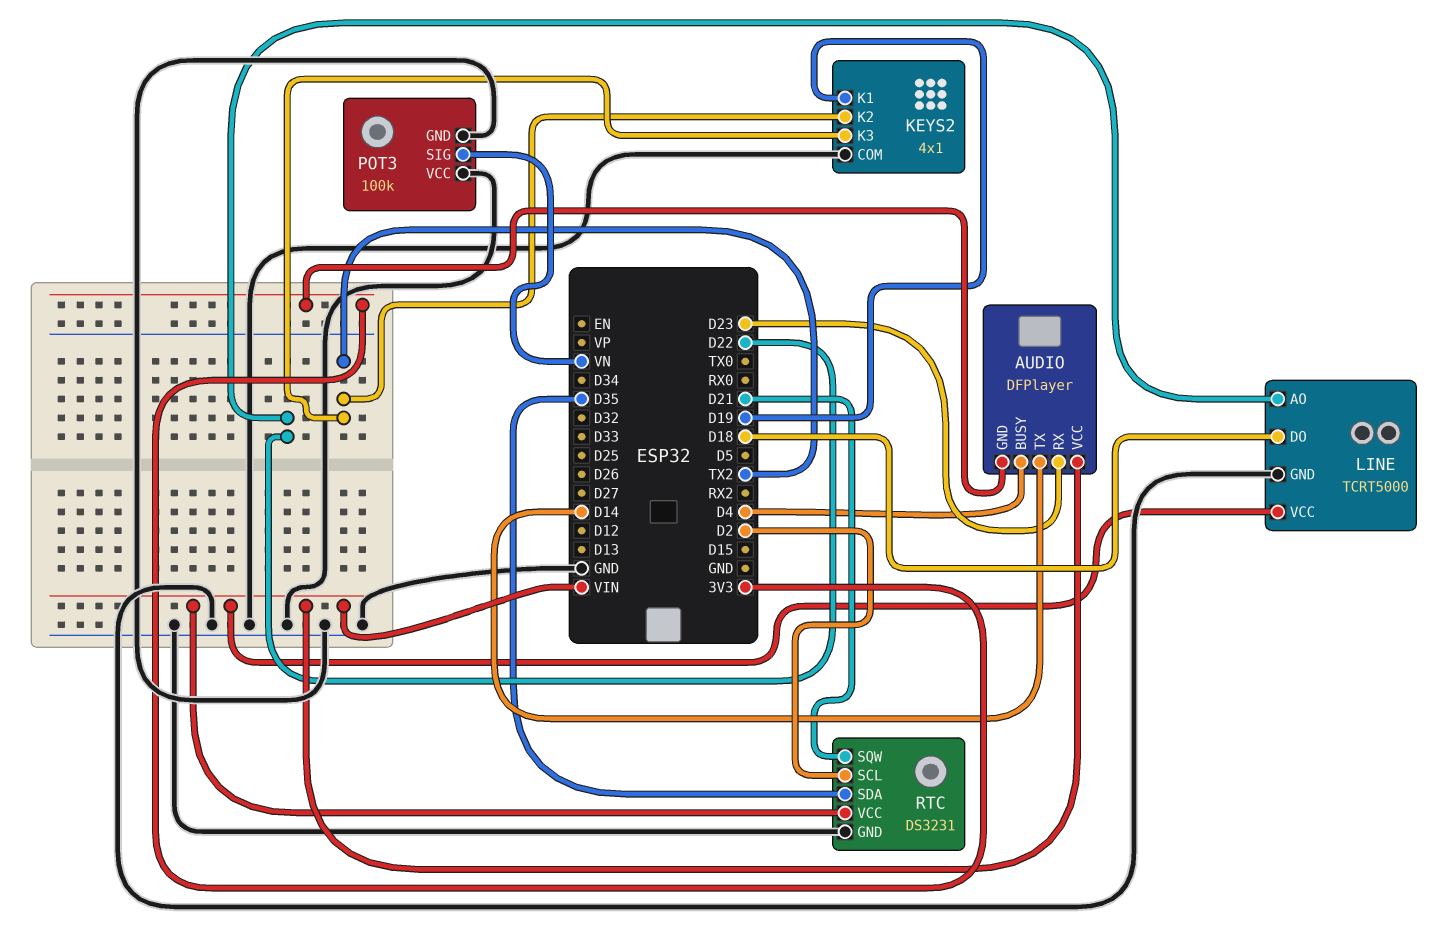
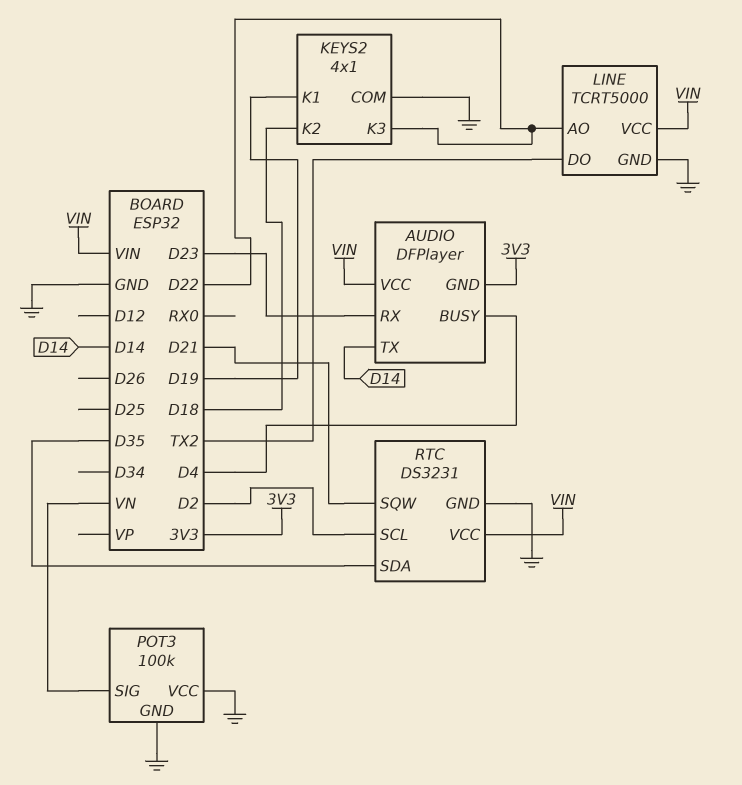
KEYS2 pin K2: TX2 -> D18
KEYS2 pin K3: TX2 -> D22
LINE pin DO: D18 -> TX2

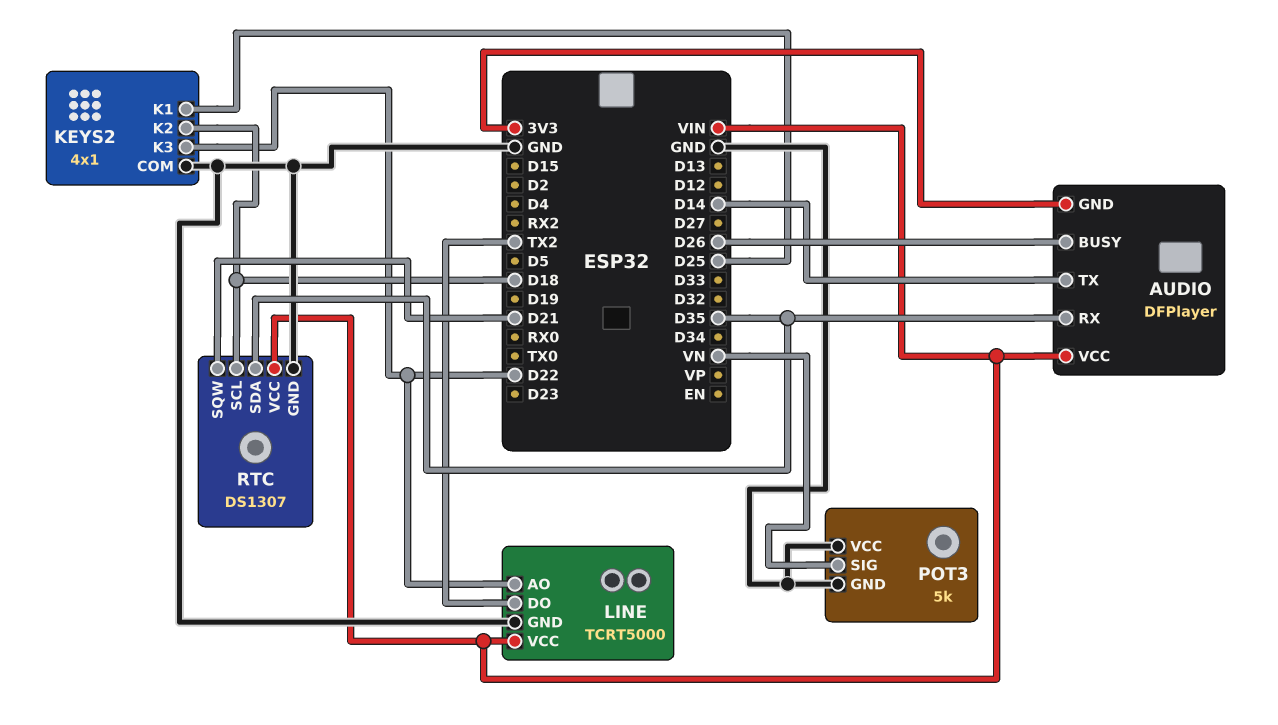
AUDIO pin BUSY: D4 -> D26
AUDIO pin RX: D23 -> D35
KEYS2 pin K1: D19 -> D25
POT3: 100k -> 5k
RTC: DS3231 -> DS1307
RTC pin SCL: D2 -> D18

